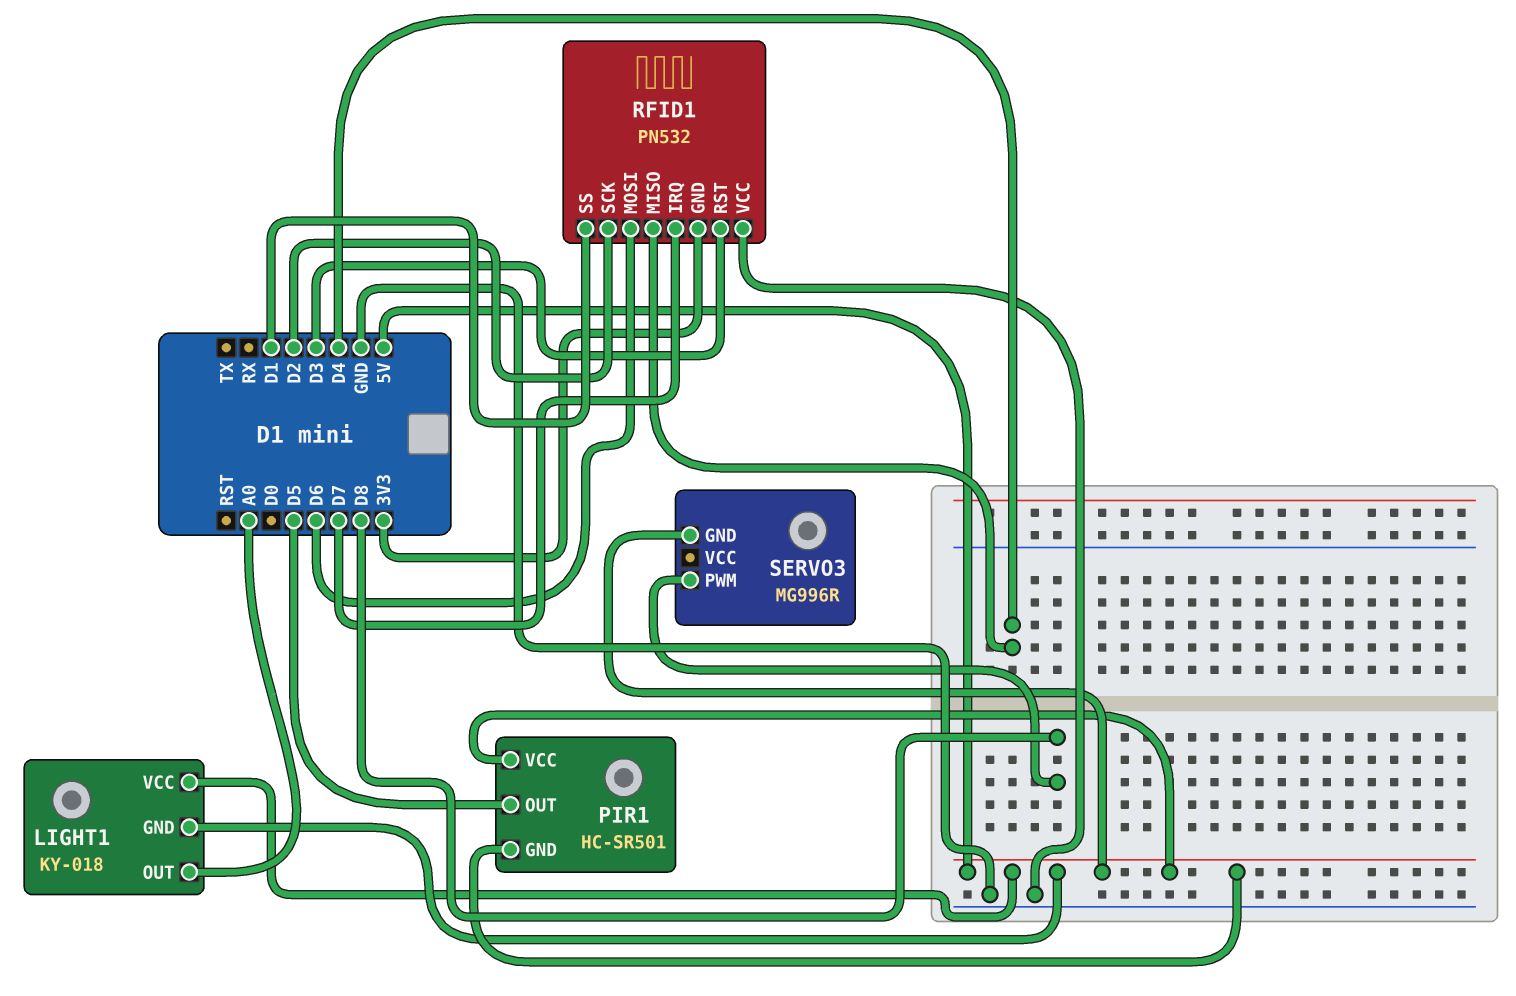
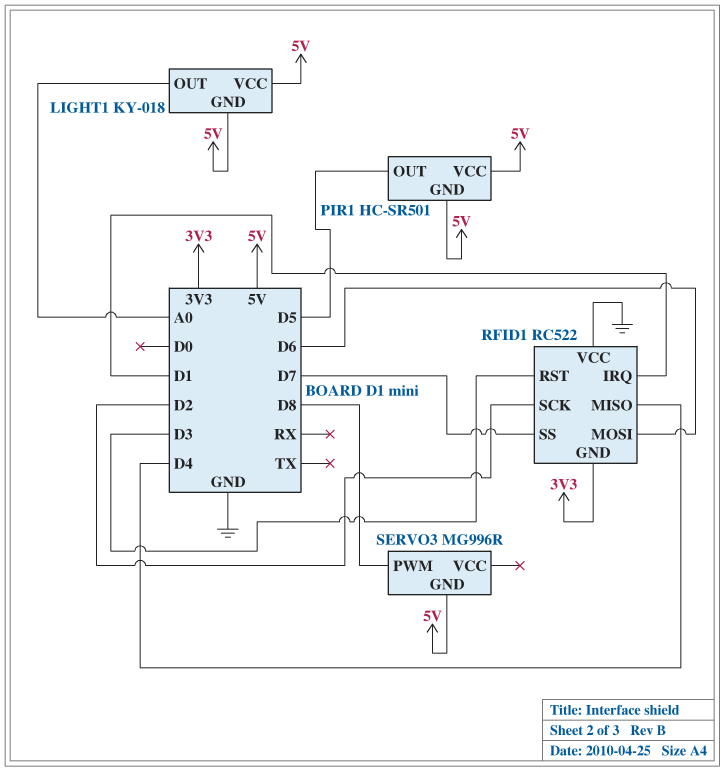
RFID1: PN532 -> RC522
RFID1 pin IRQ: D7 -> D1
RFID1 pin SS: D1 -> D7

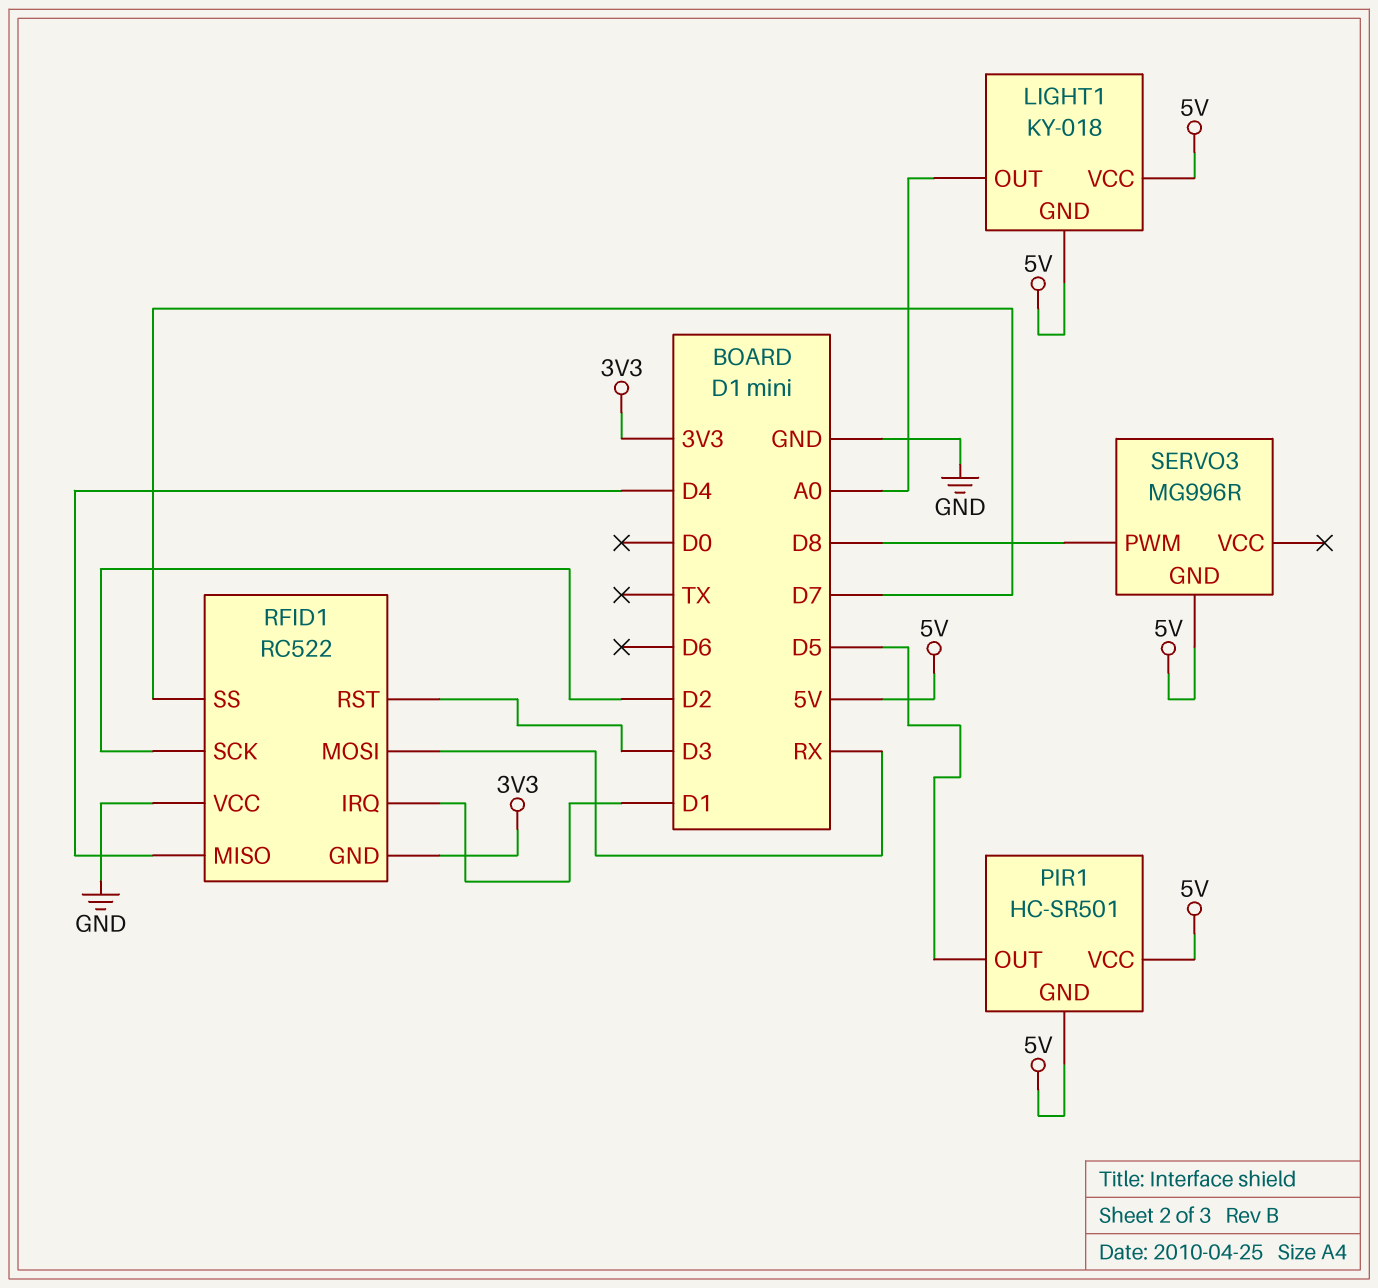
RFID1 pin MOSI: D6 -> RX

